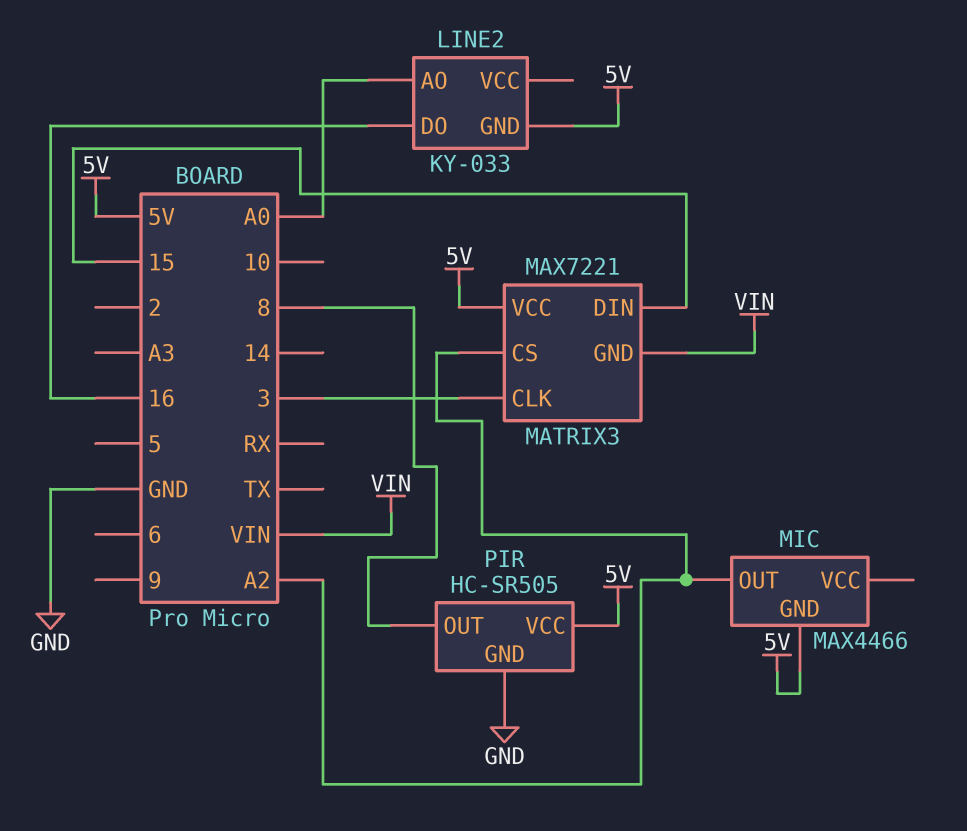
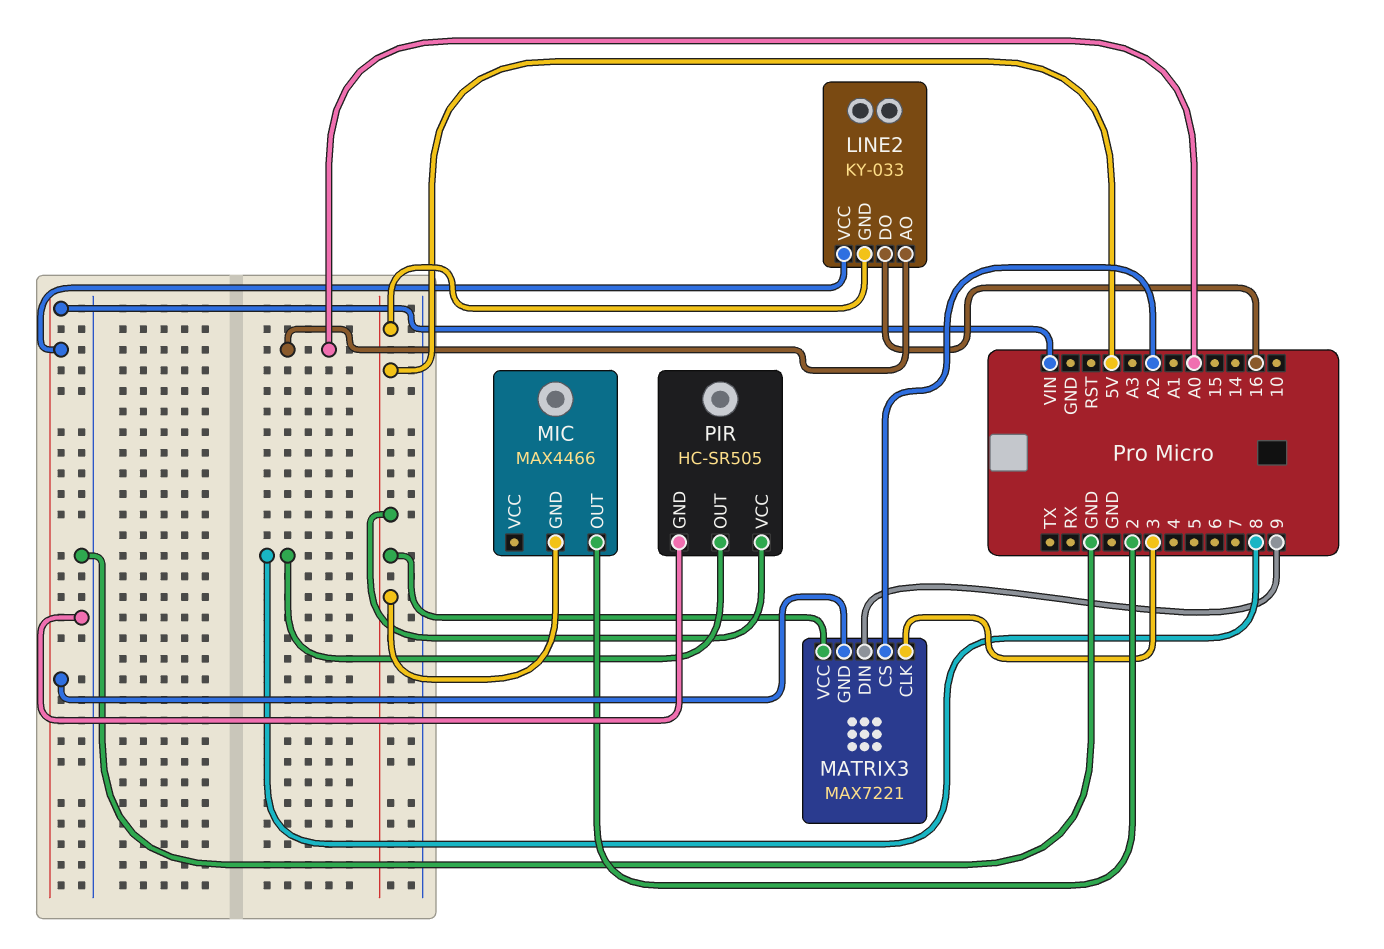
LINE2 pin VCC: none -> VIN
MATRIX3 pin DIN: 15 -> 9
MIC pin OUT: A2 -> 2

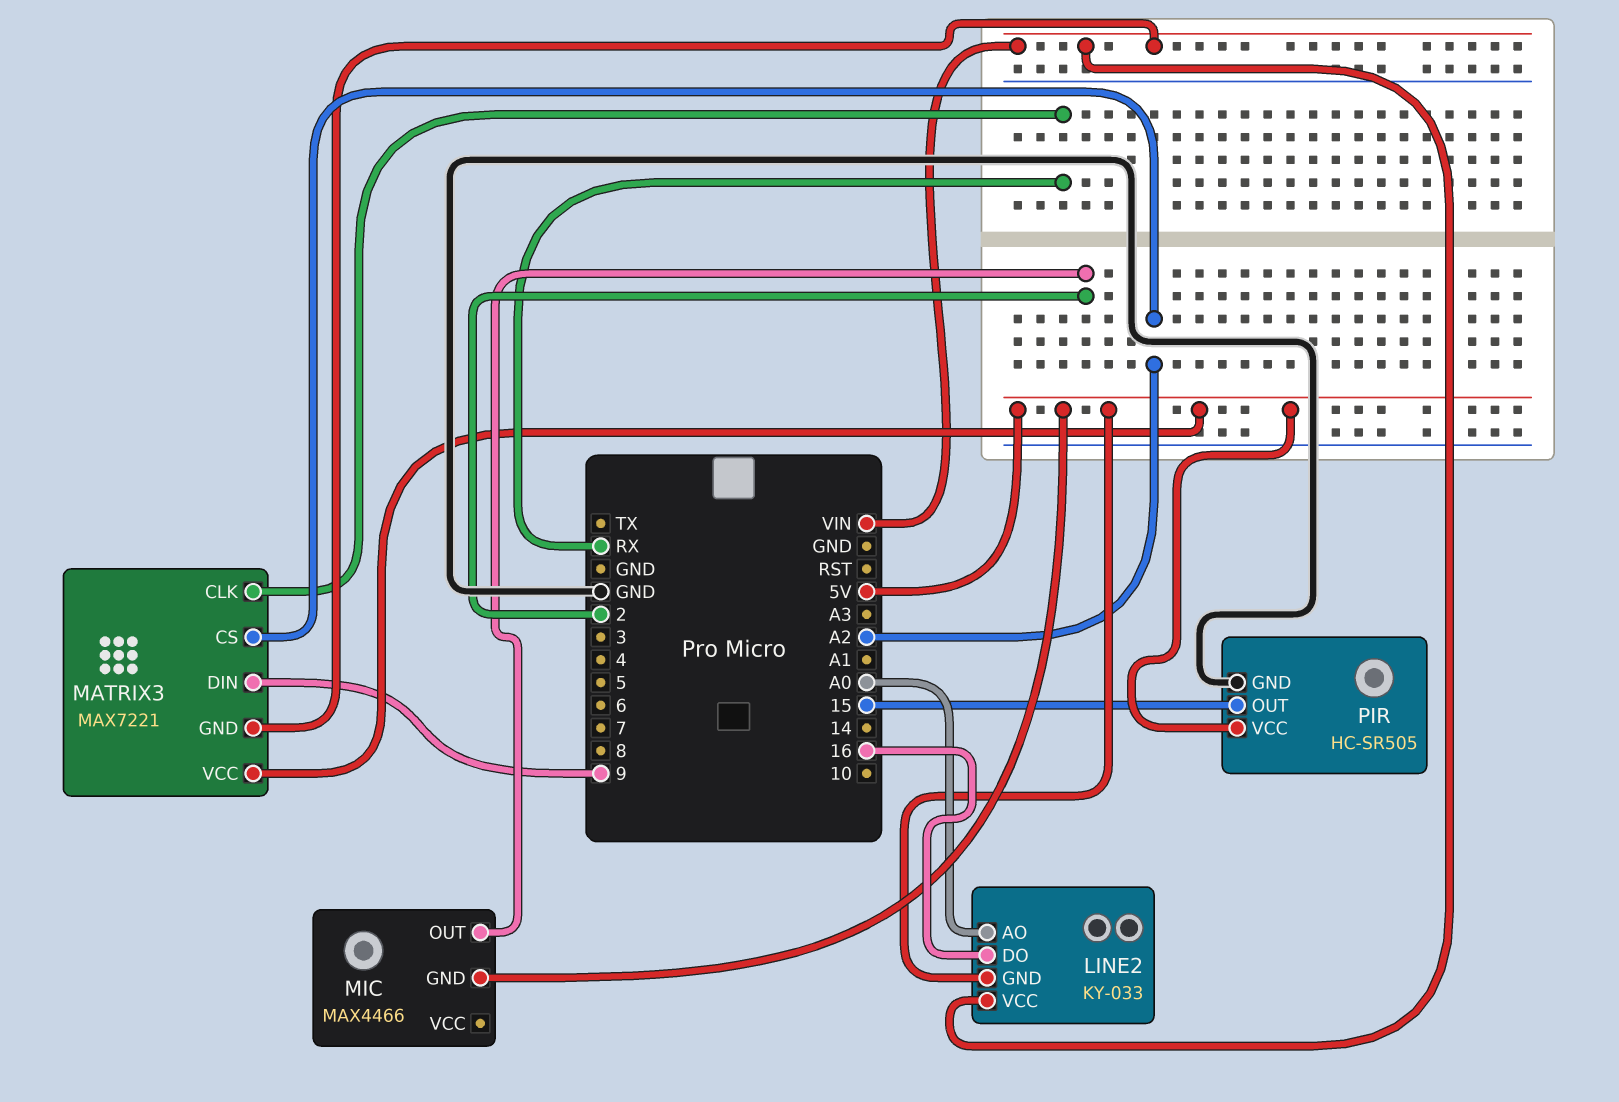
MATRIX3 pin CLK: 3 -> RX
PIR pin OUT: 8 -> 15

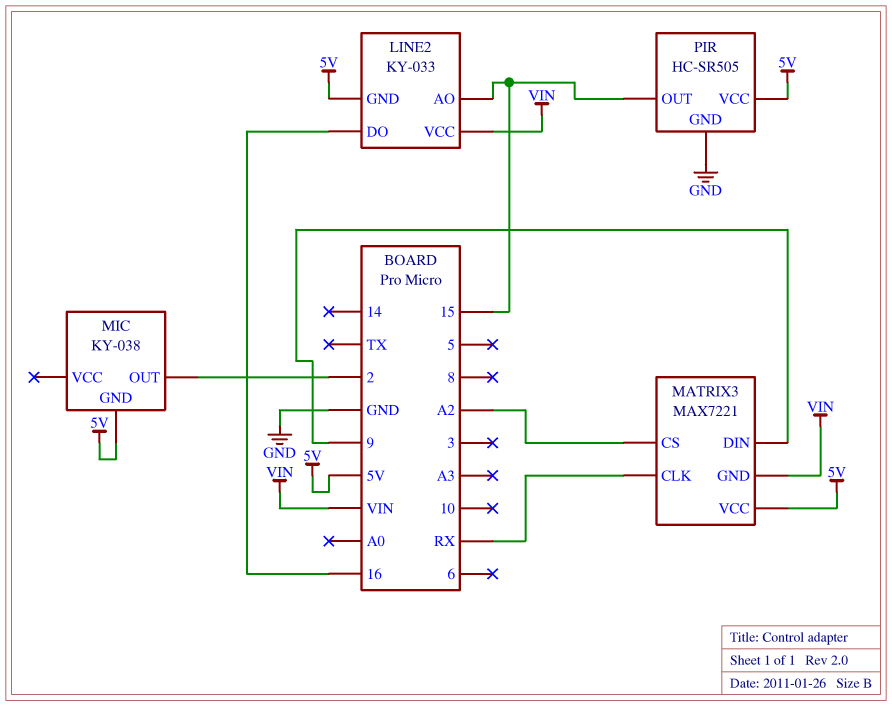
LINE2 pin AO: A0 -> 15
MIC: MAX4466 -> KY-038

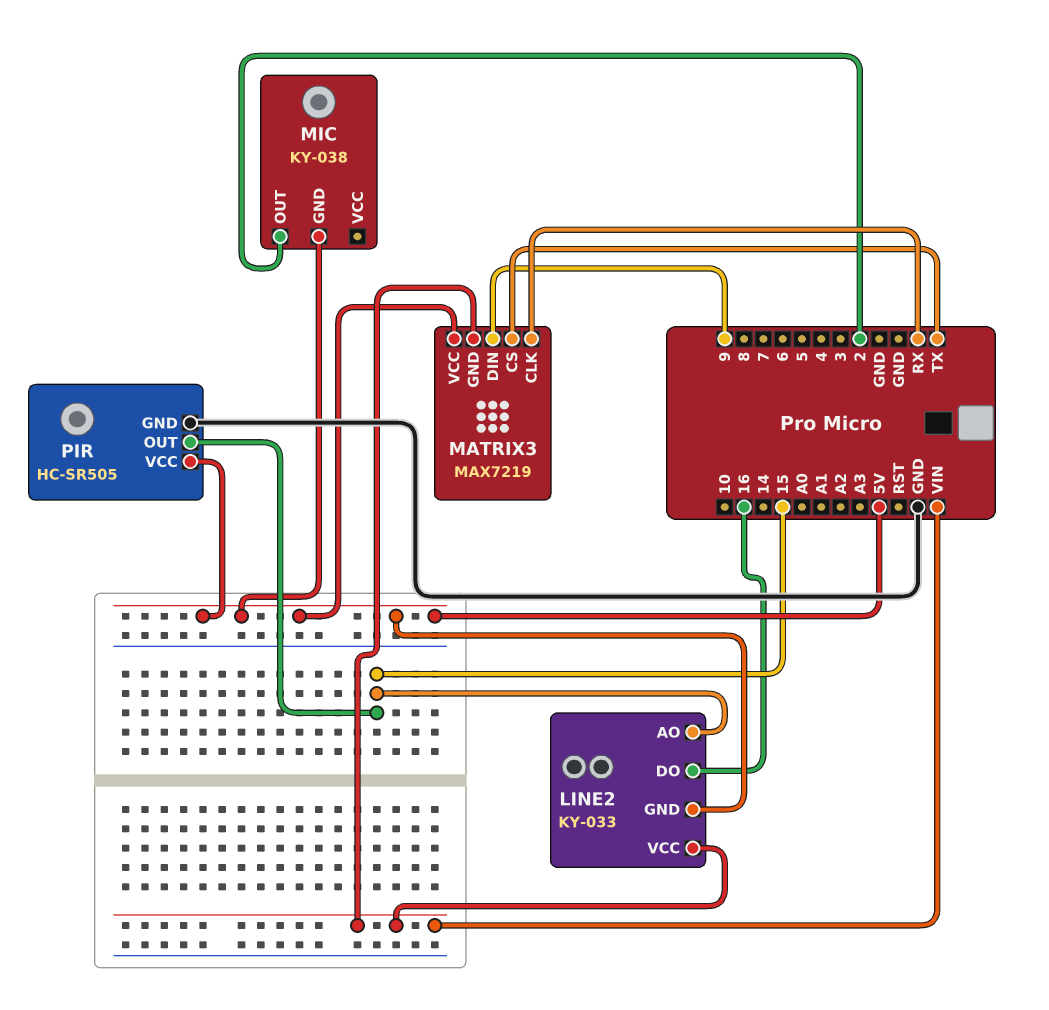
MATRIX3: MAX7221 -> MAX7219
MATRIX3 pin CS: A2 -> TX

